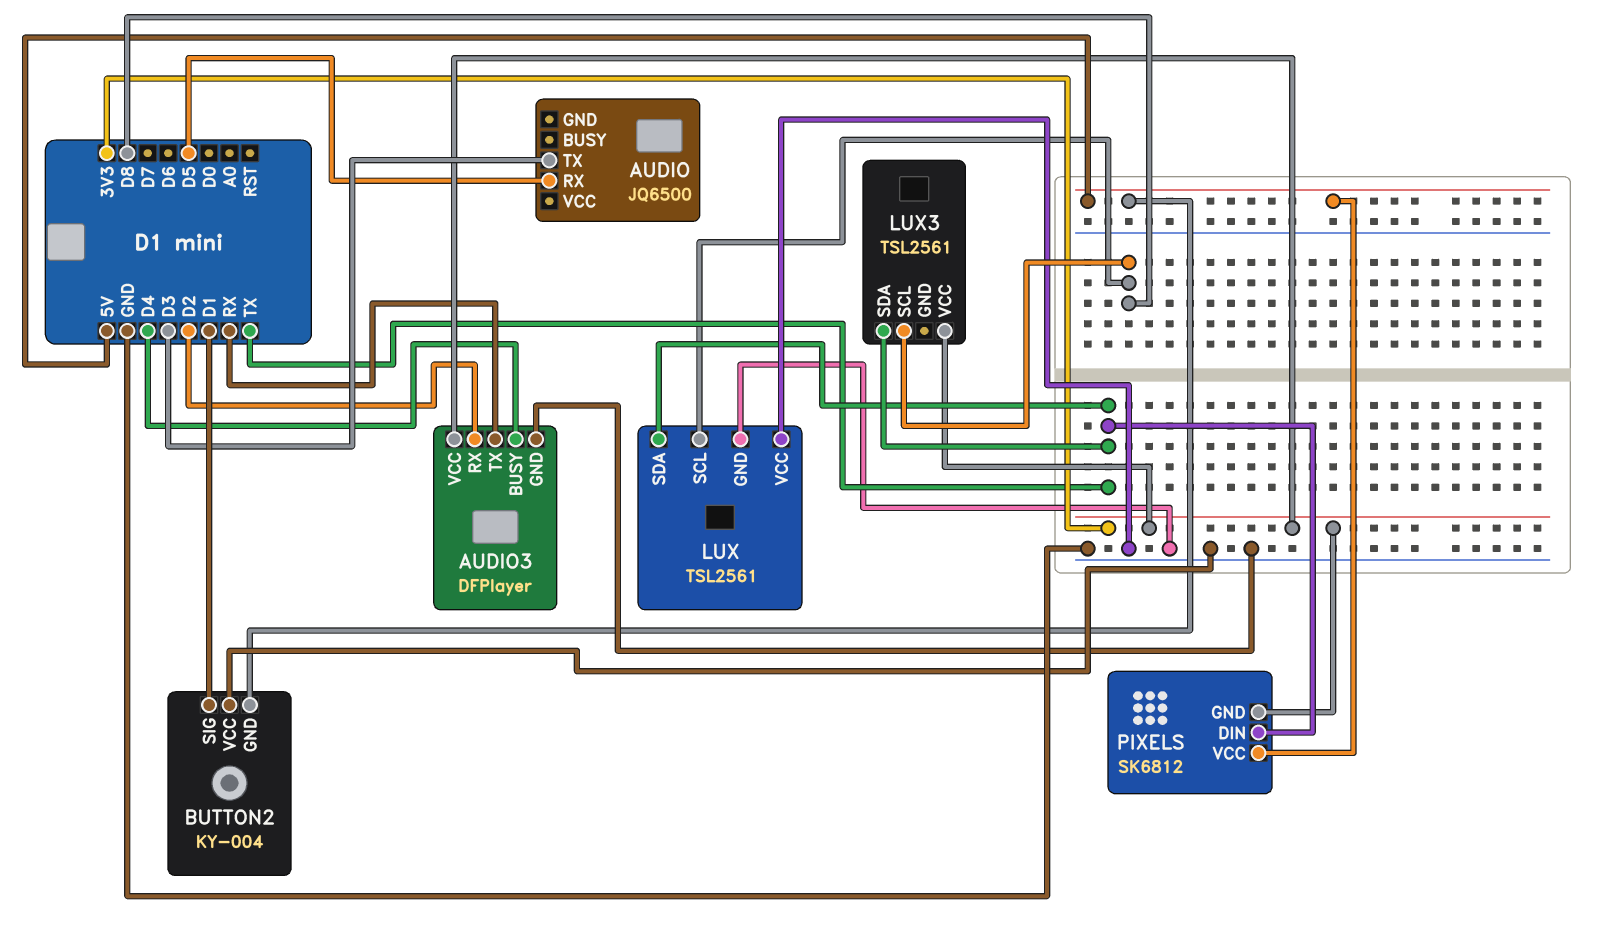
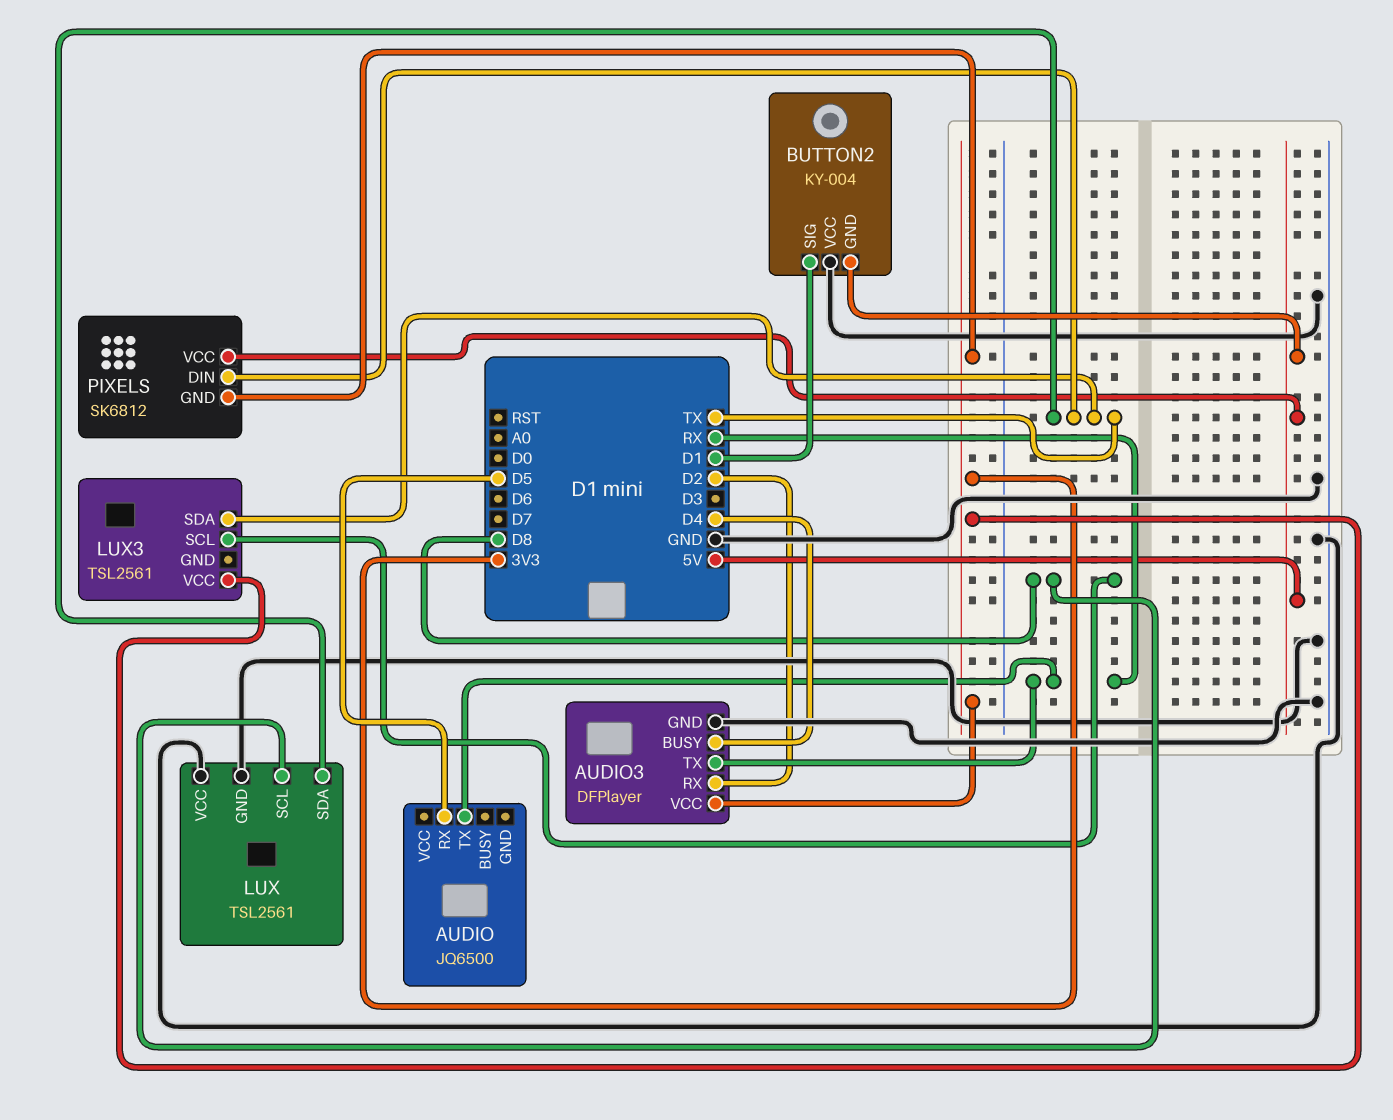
AUDIO pin TX: D3 -> RX

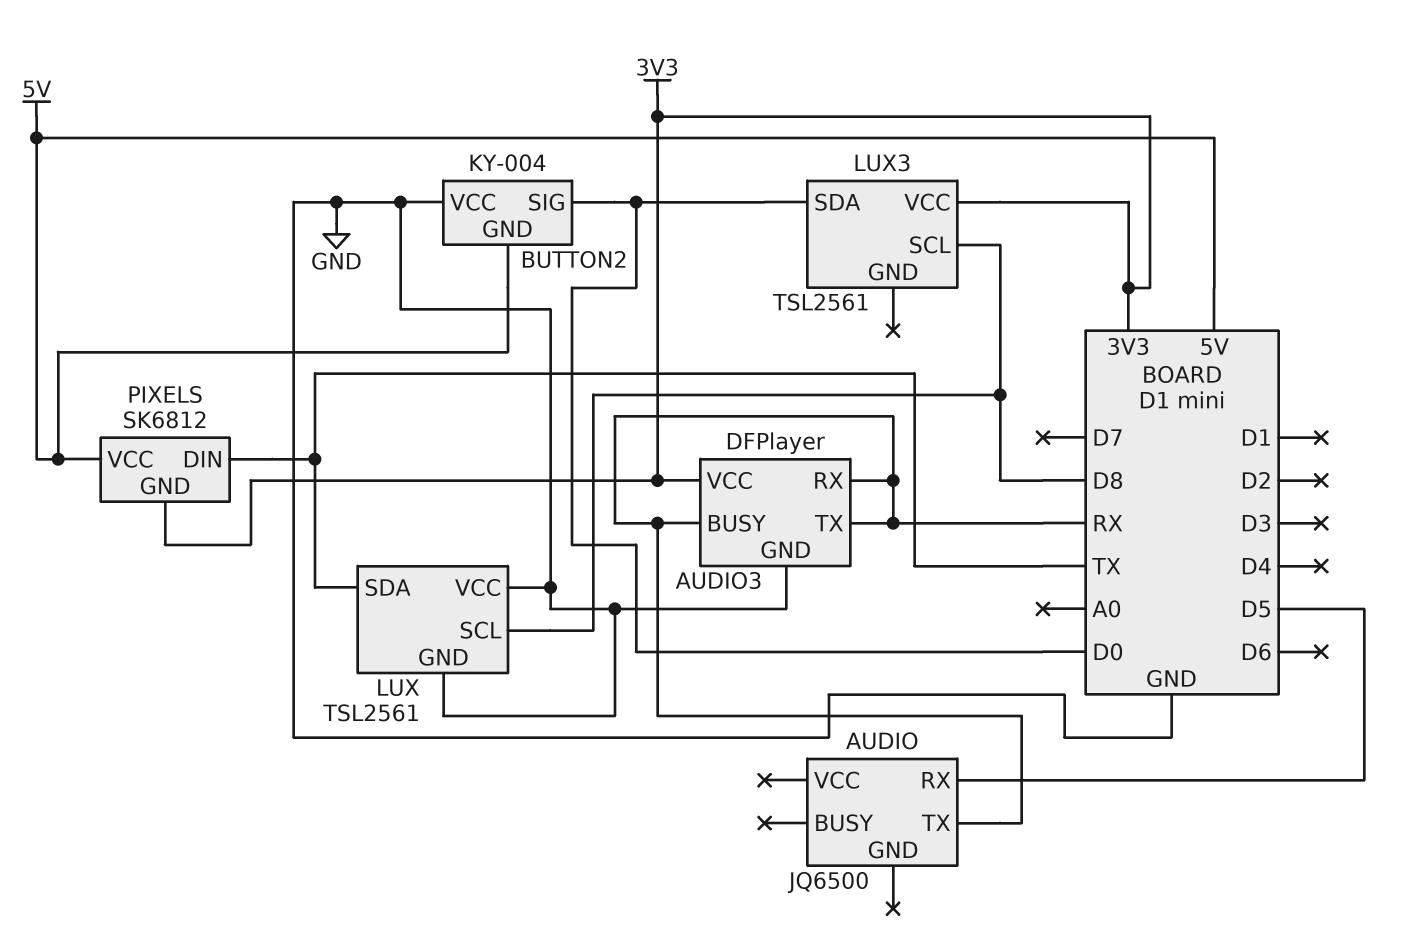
AUDIO3 pin BUSY: D4 -> RX
AUDIO3 pin RX: D2 -> RX
BUTTON2 pin SIG: D1 -> D0
LUX3 pin SDA: TX -> D0

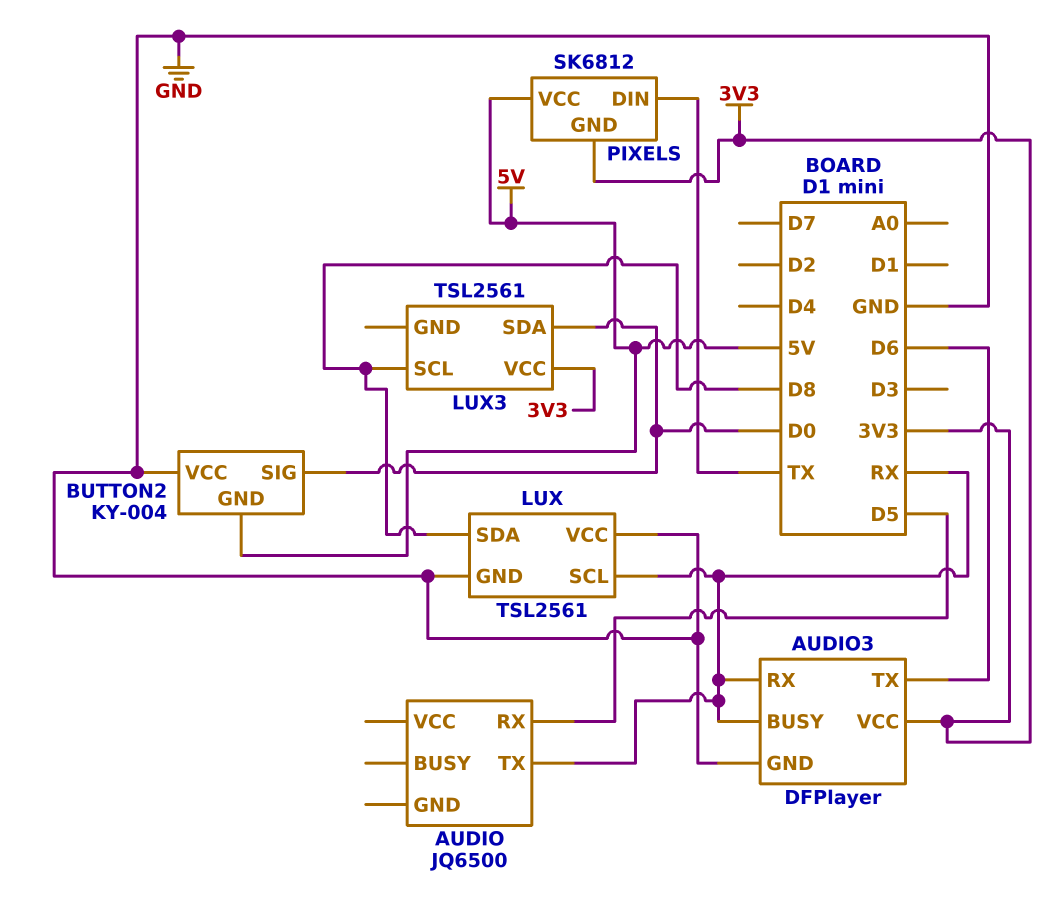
AUDIO3 pin TX: RX -> D6
LUX pin SCL: D8 -> RX
LUX pin SDA: TX -> D8

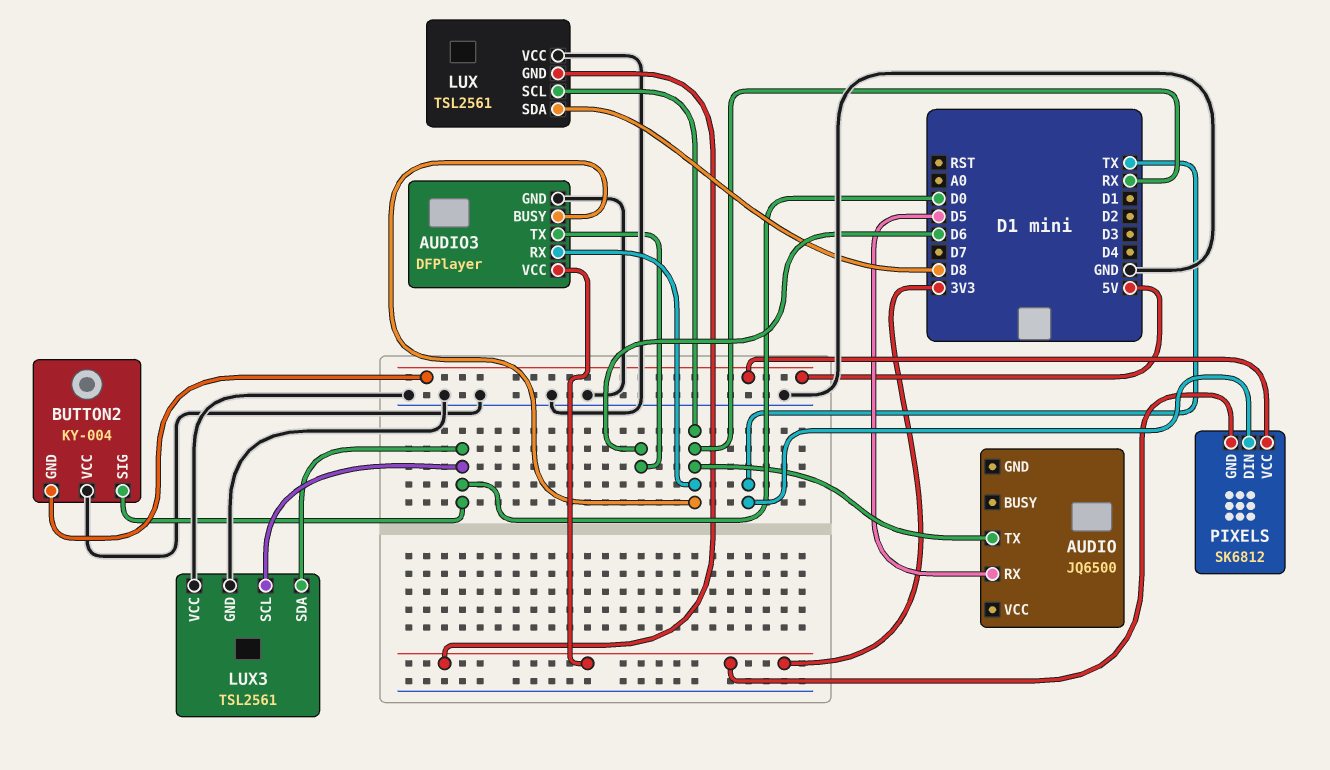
LUX pin GND: GND -> 3V3
LUX3 pin GND: none -> GND
LUX3 pin SCL: D8 -> D0
LUX3 pin VCC: 3V3 -> GND

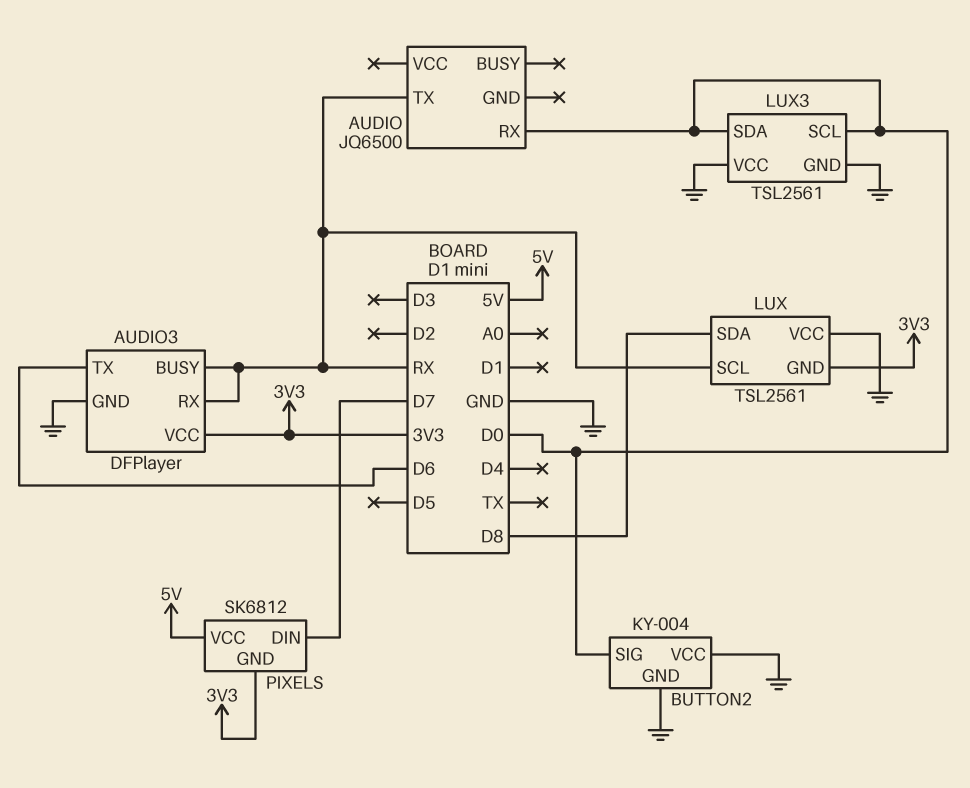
AUDIO pin RX: D5 -> D0
BUTTON2 pin GND: 5V -> GND
PIXELS pin DIN: TX -> D7

